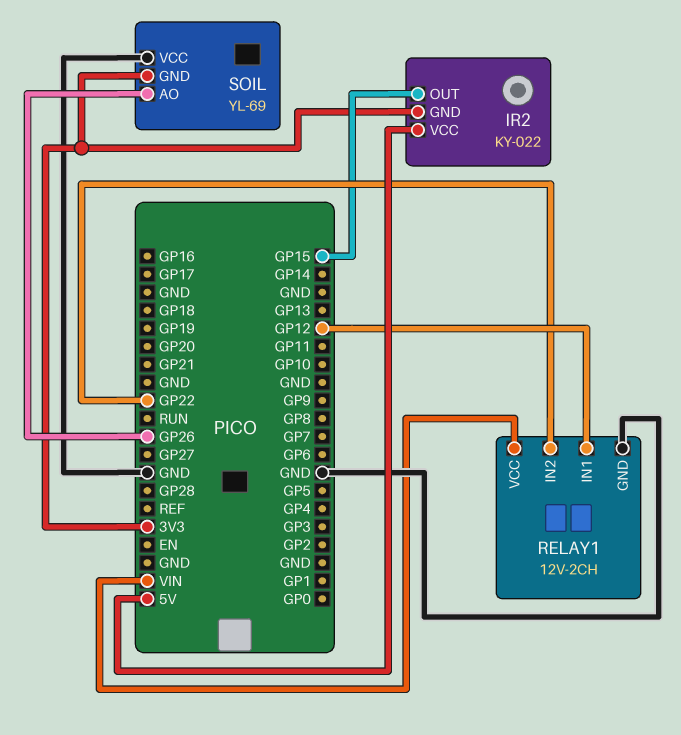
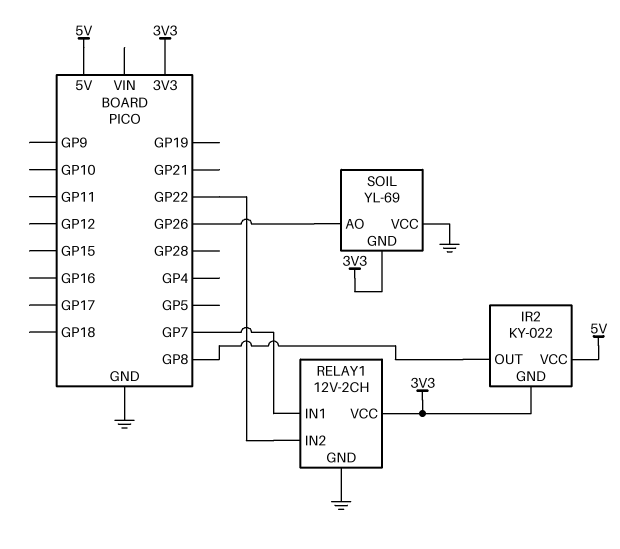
IR2 pin OUT: GP15 -> GP8
RELAY1 pin IN1: GP12 -> GP7
RELAY1 pin VCC: VIN -> 3V3

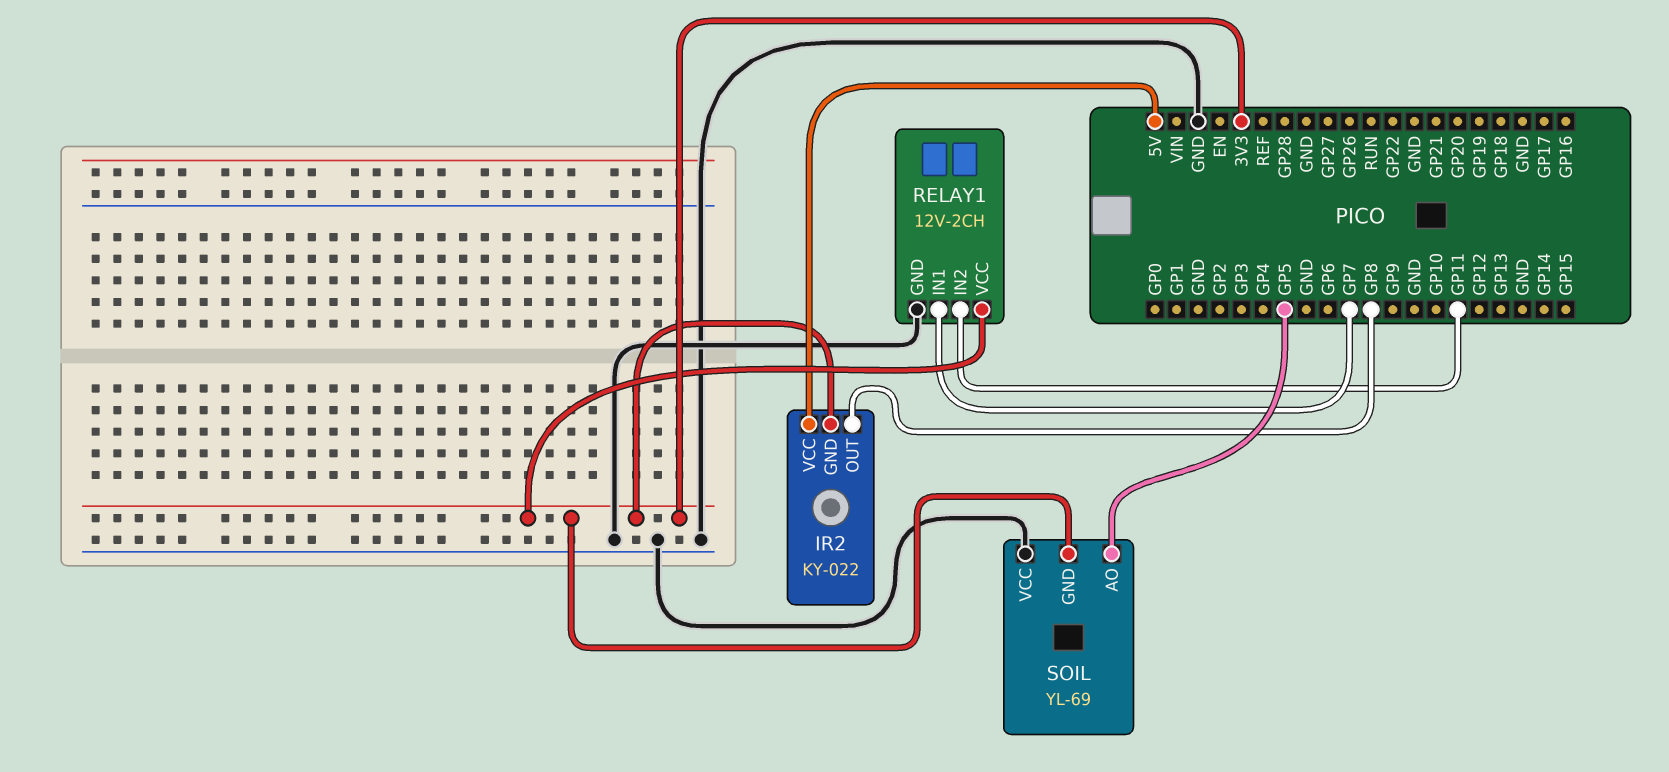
RELAY1 pin IN2: GP22 -> GP11
SOIL pin AO: GP26 -> GP5

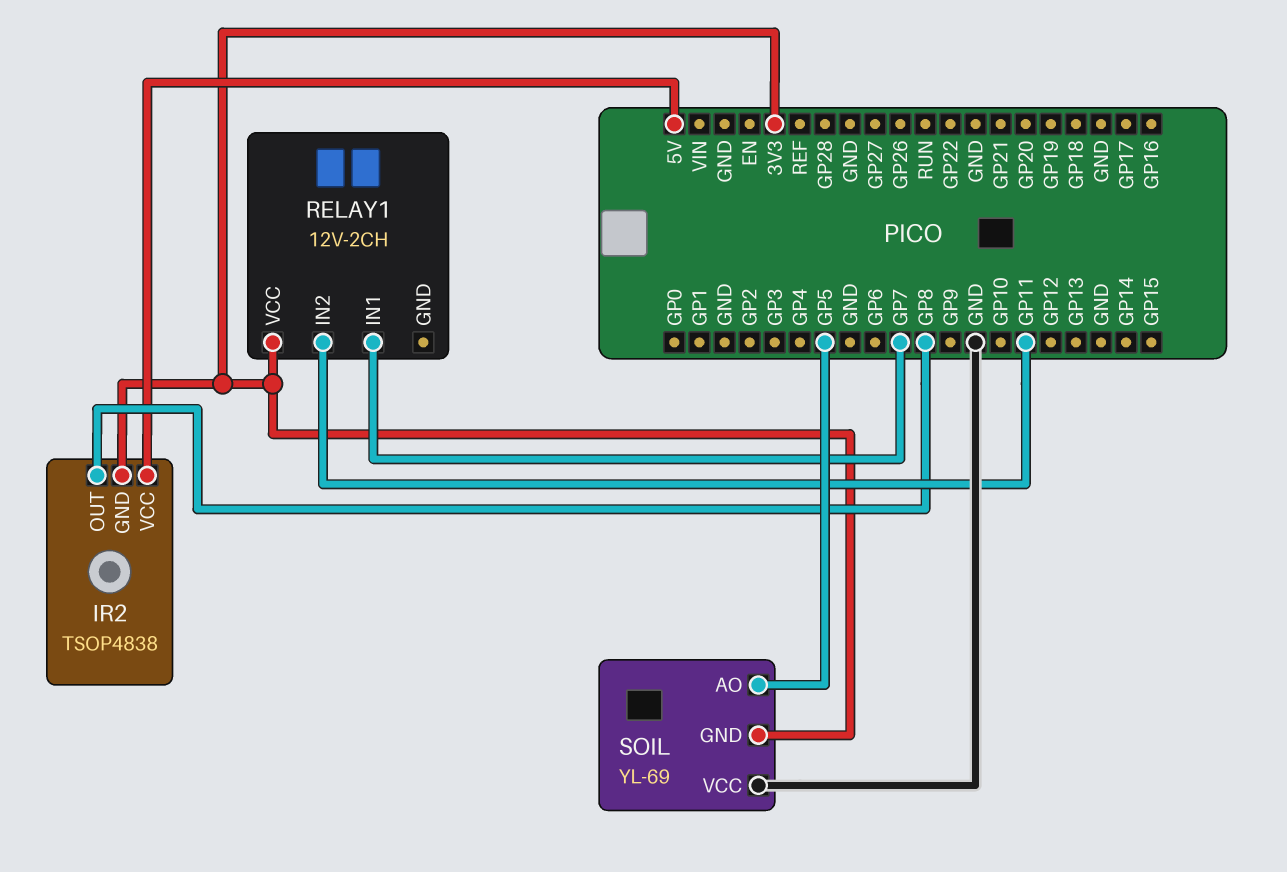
IR2: KY-022 -> TSOP4838
RELAY1 pin GND: GND -> none

